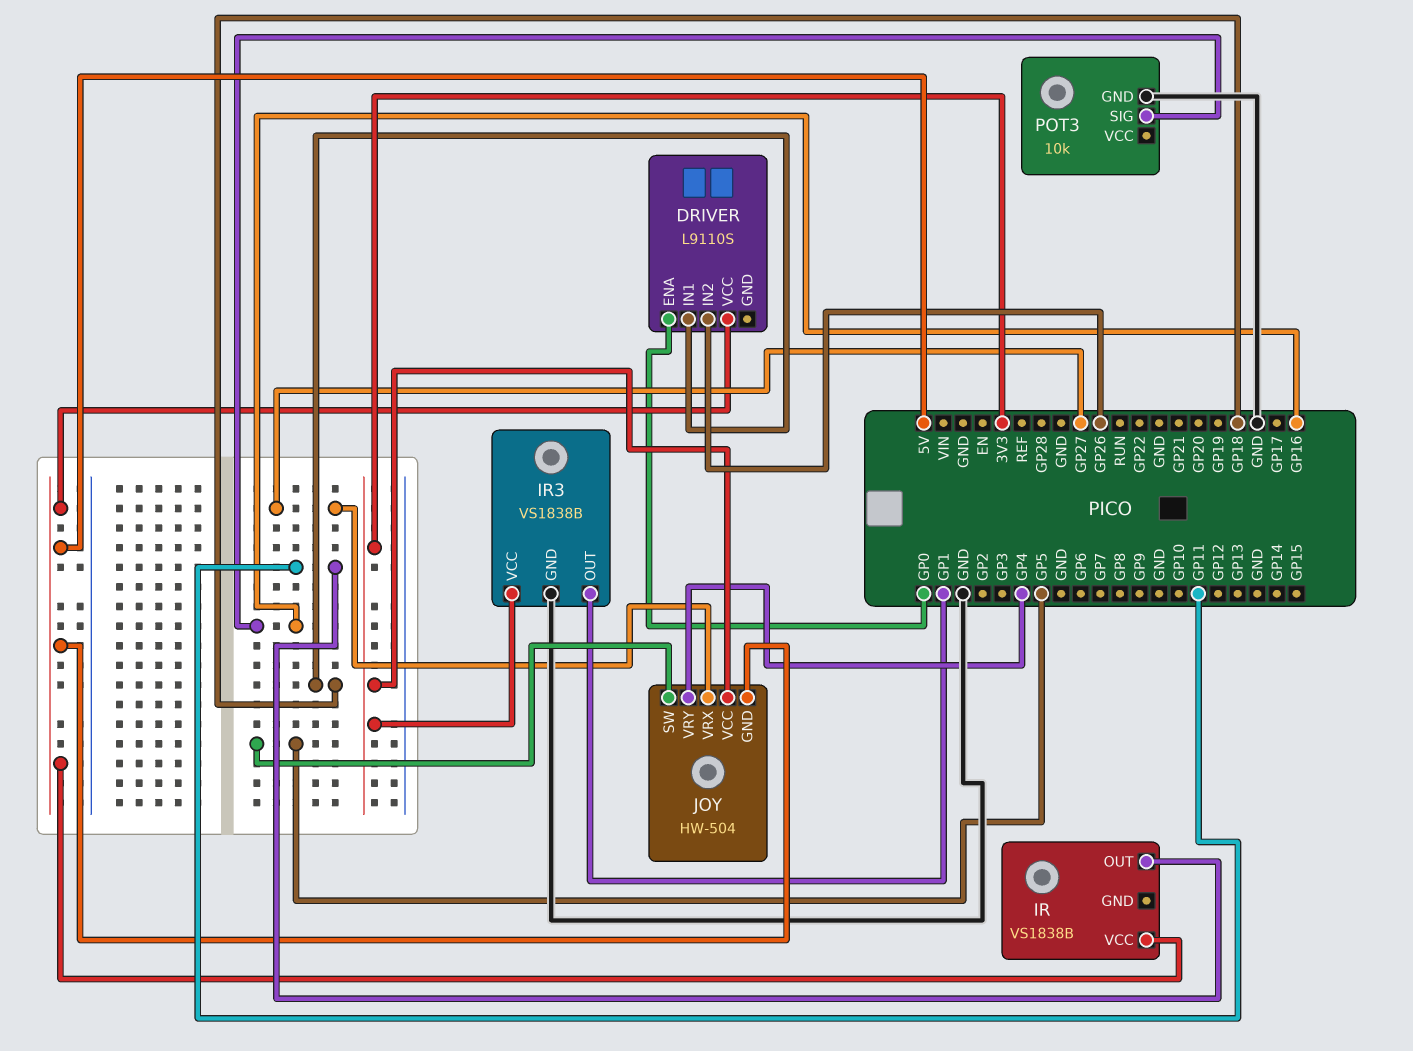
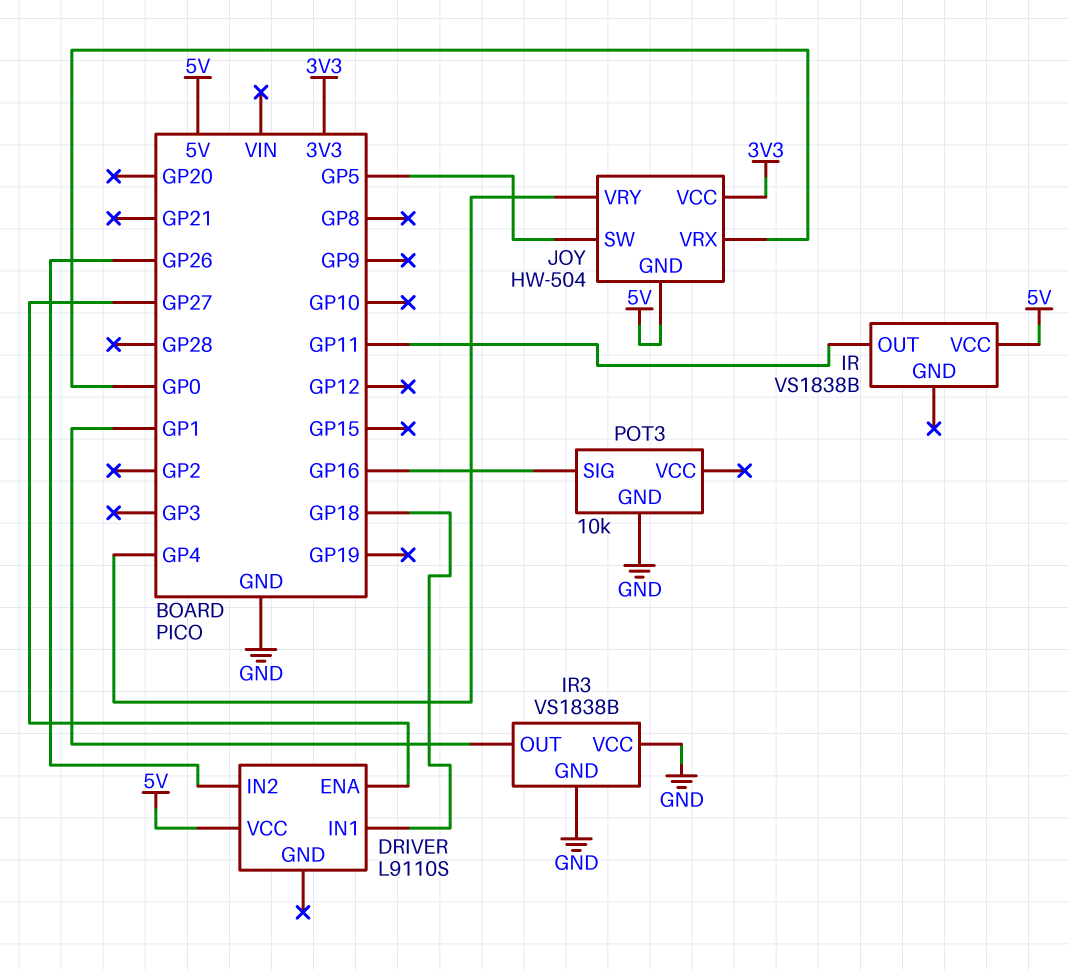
DRIVER pin ENA: GP0 -> GP27
IR3 pin VCC: 3V3 -> GND
JOY pin VRX: GP27 -> GP0

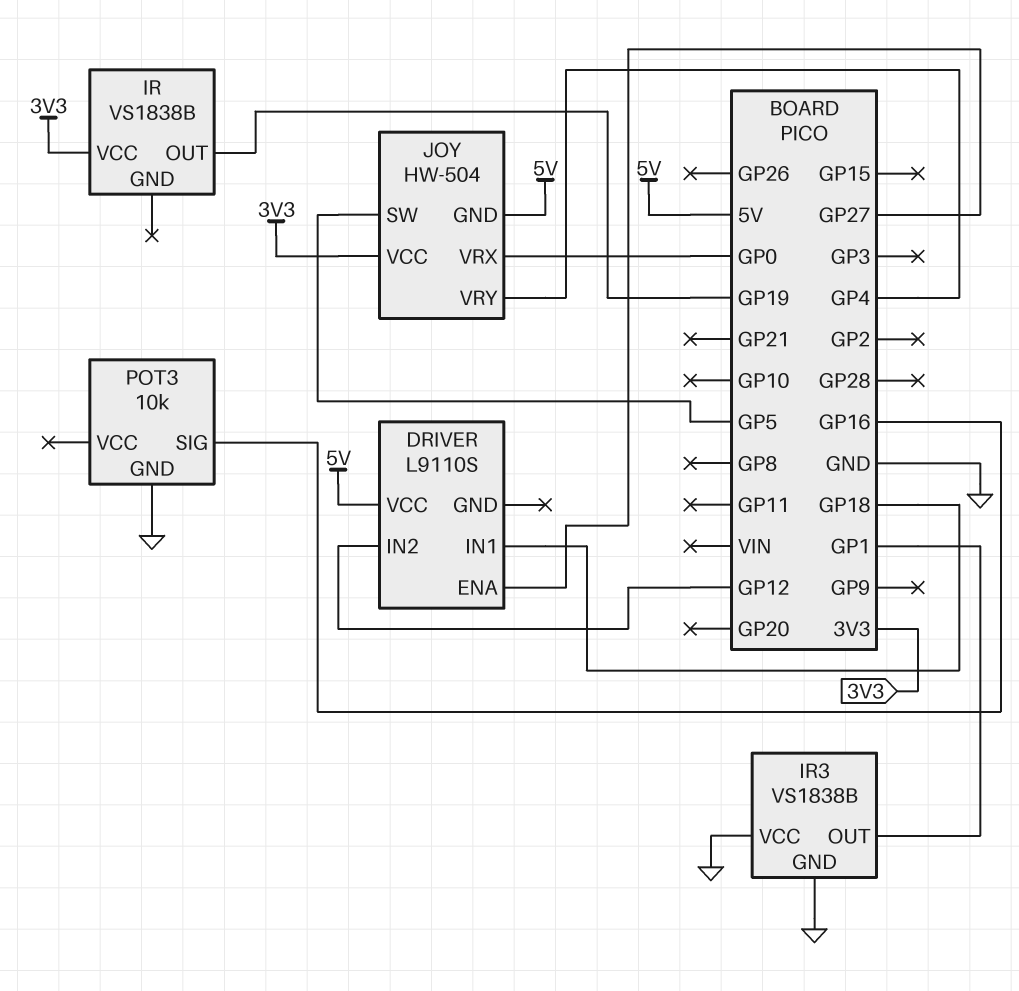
DRIVER pin IN2: GP26 -> GP12
IR pin OUT: GP11 -> GP19
IR pin VCC: 5V -> 3V3

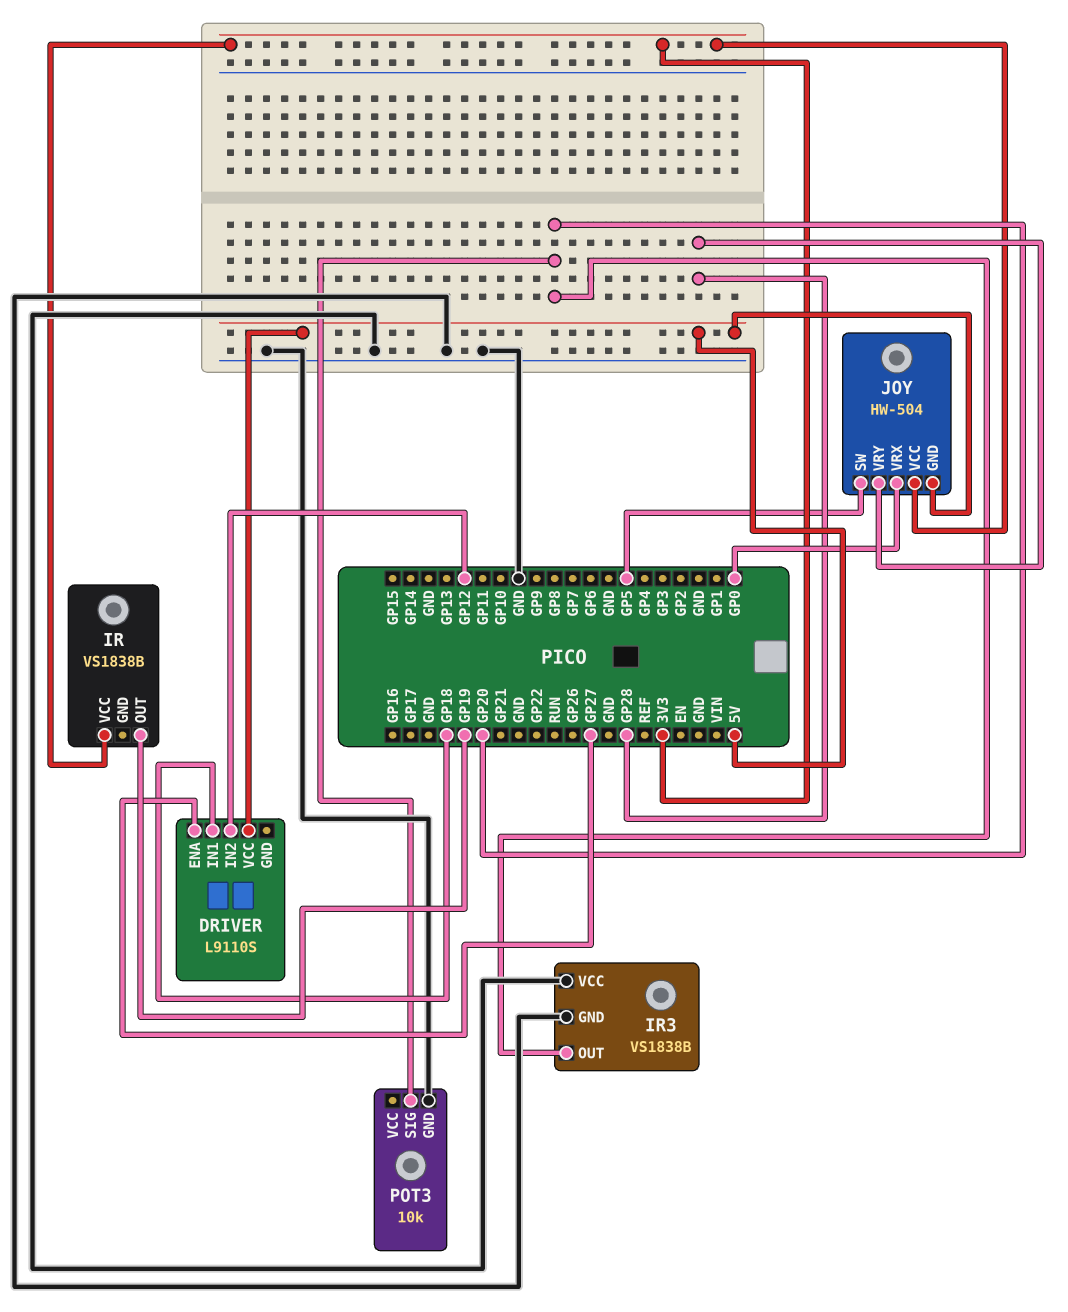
IR3 pin OUT: GP1 -> GP20
JOY pin VRY: GP4 -> GP28
POT3 pin SIG: GP16 -> GP20

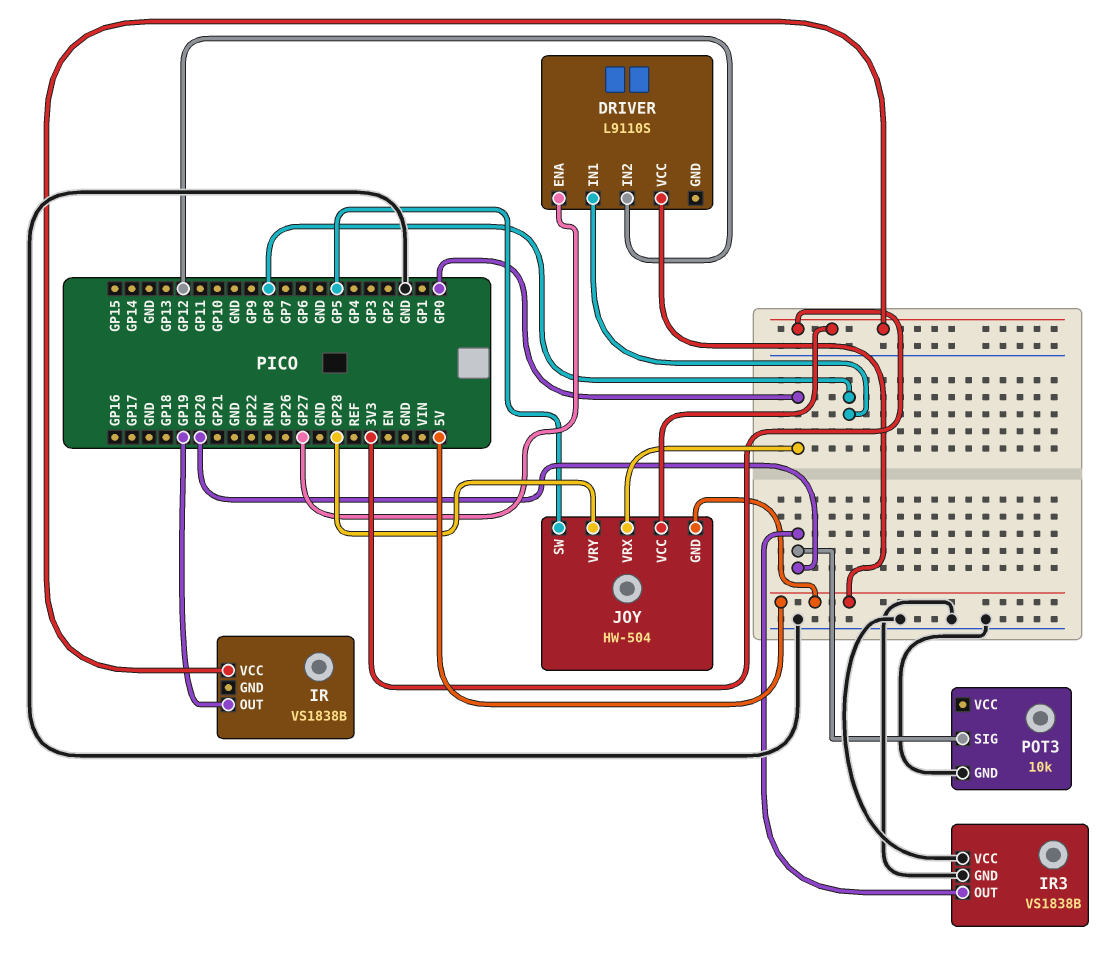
DRIVER pin IN1: GP18 -> GP8

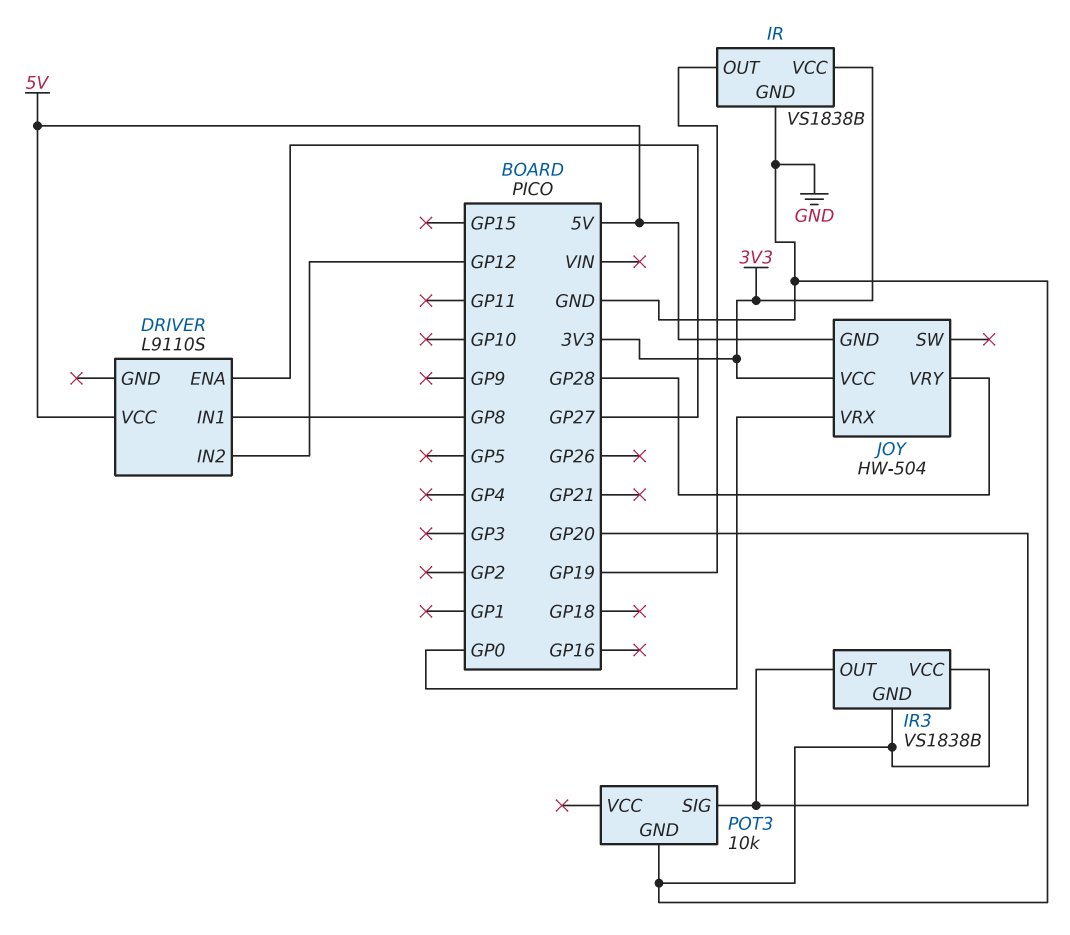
IR pin GND: none -> GND
JOY pin SW: GP5 -> none

